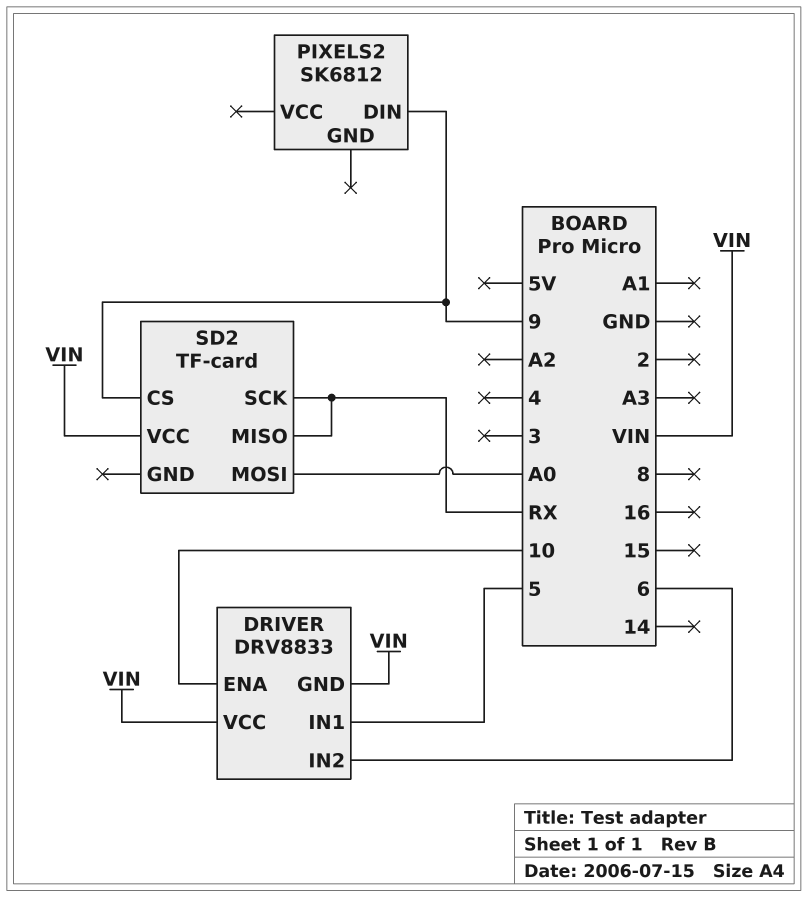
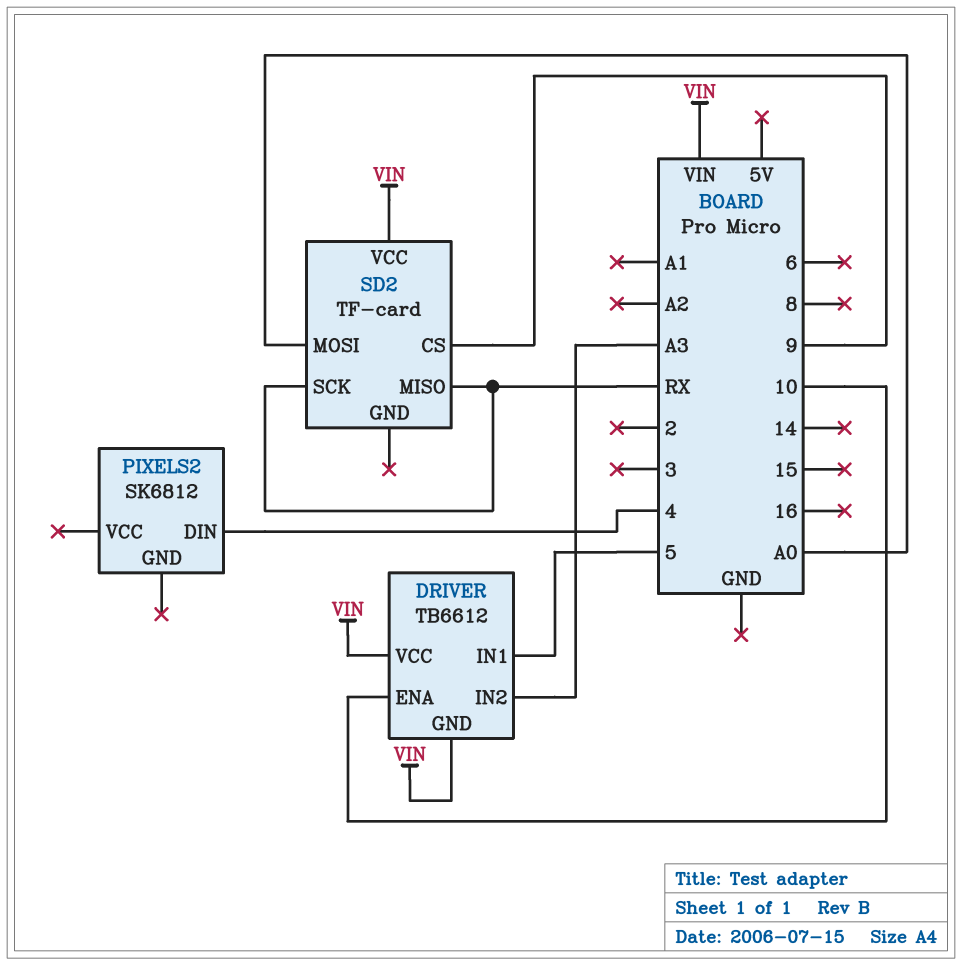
DRIVER: DRV8833 -> TB6612
DRIVER pin IN2: 6 -> A3
PIXELS2 pin DIN: 9 -> 4

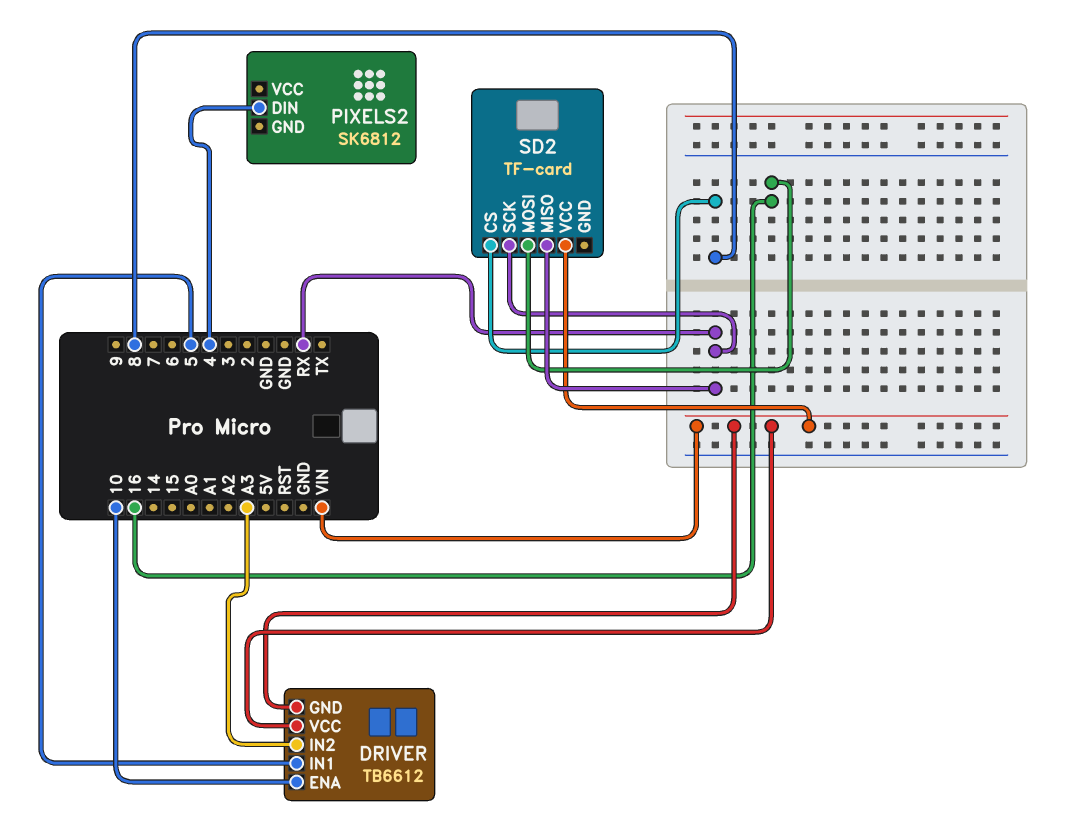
SD2 pin CS: 9 -> 8
SD2 pin MOSI: A0 -> 16

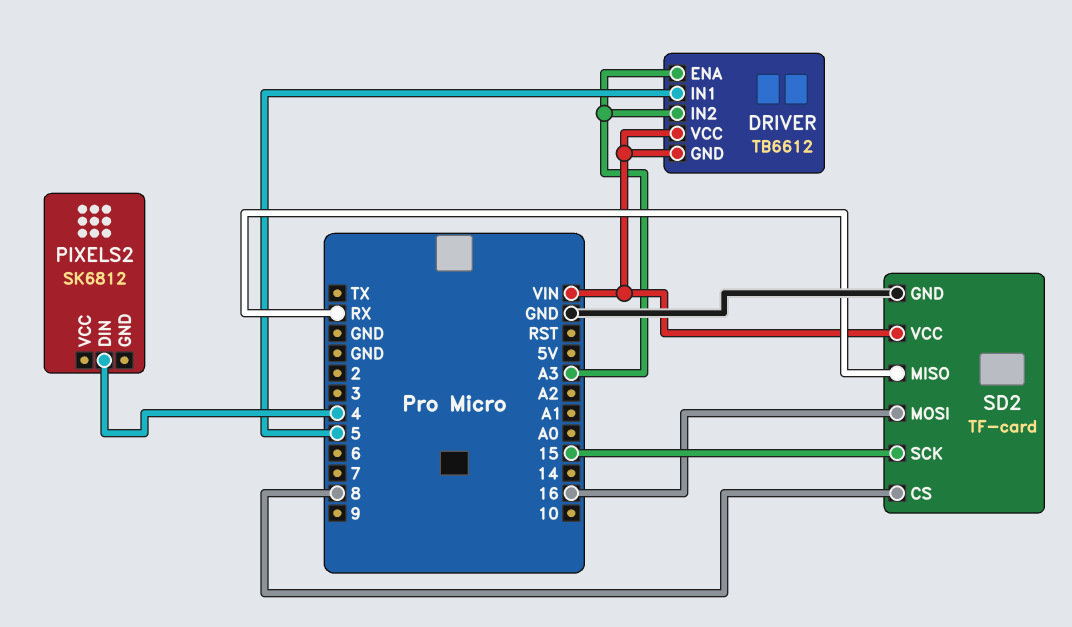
DRIVER pin ENA: 10 -> A3
SD2 pin GND: none -> GND
SD2 pin SCK: RX -> 15

